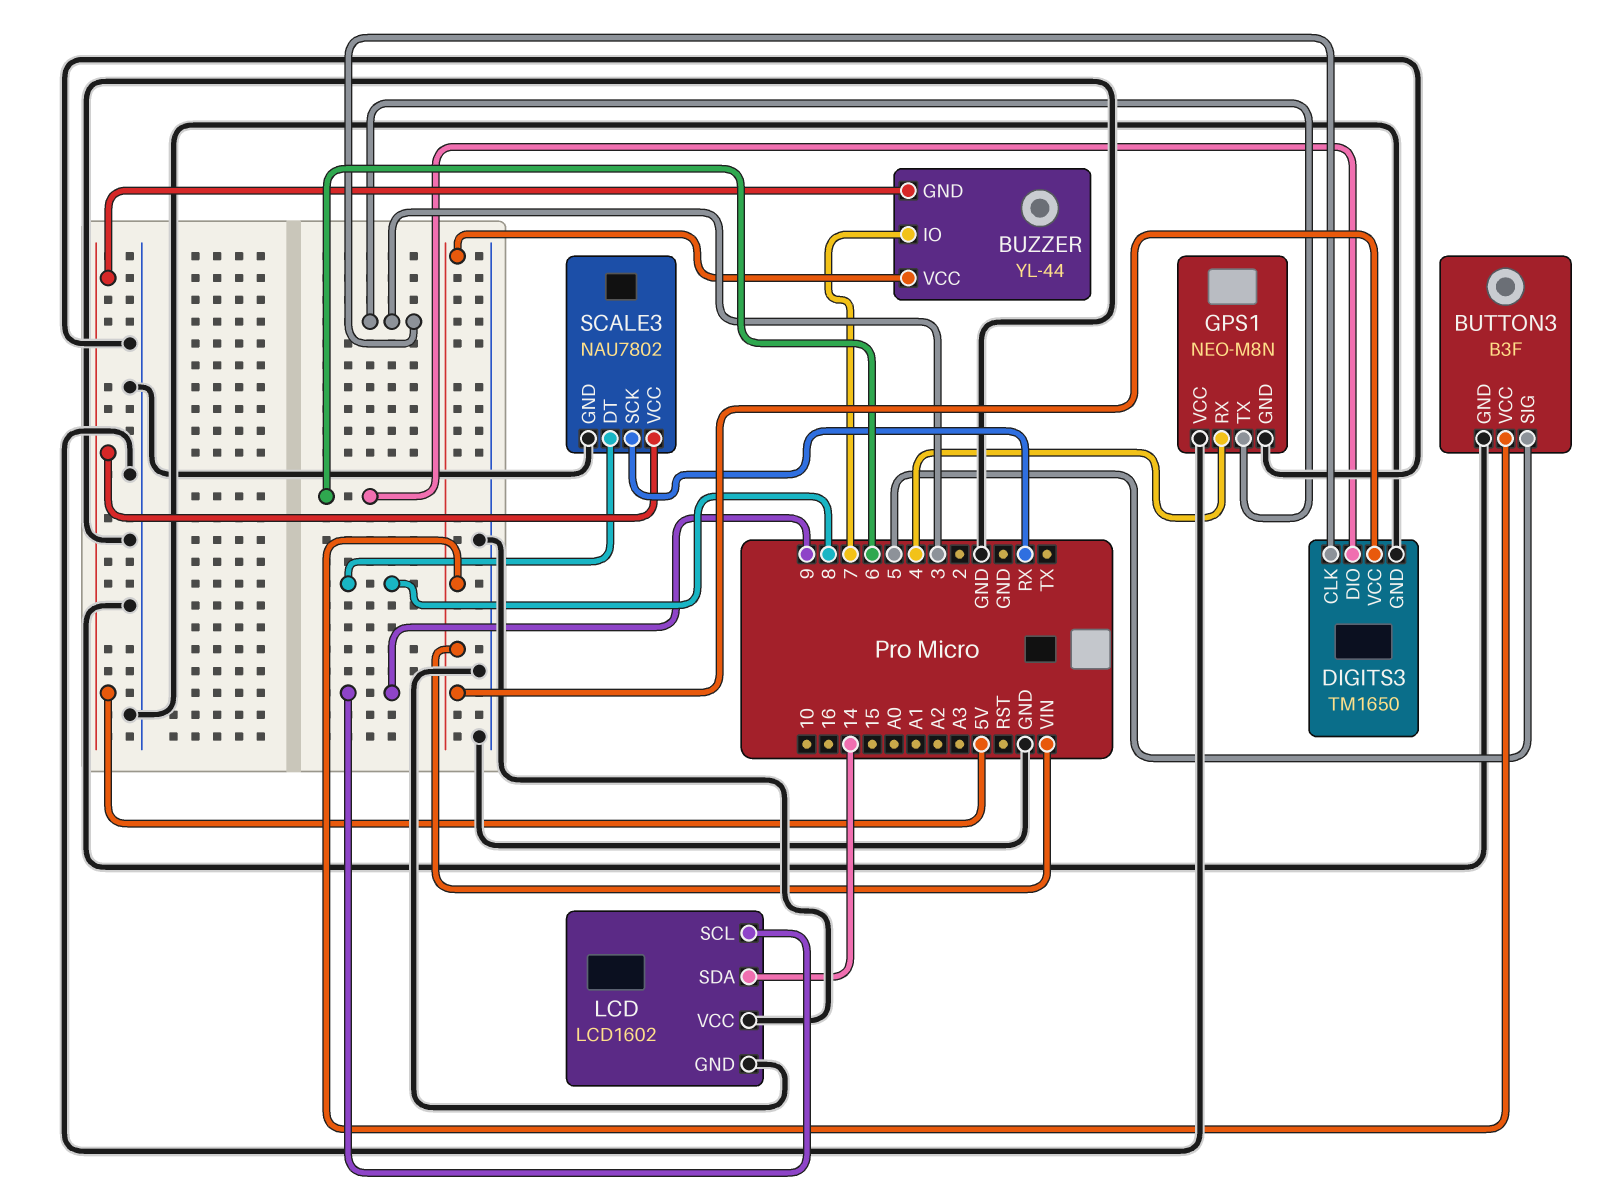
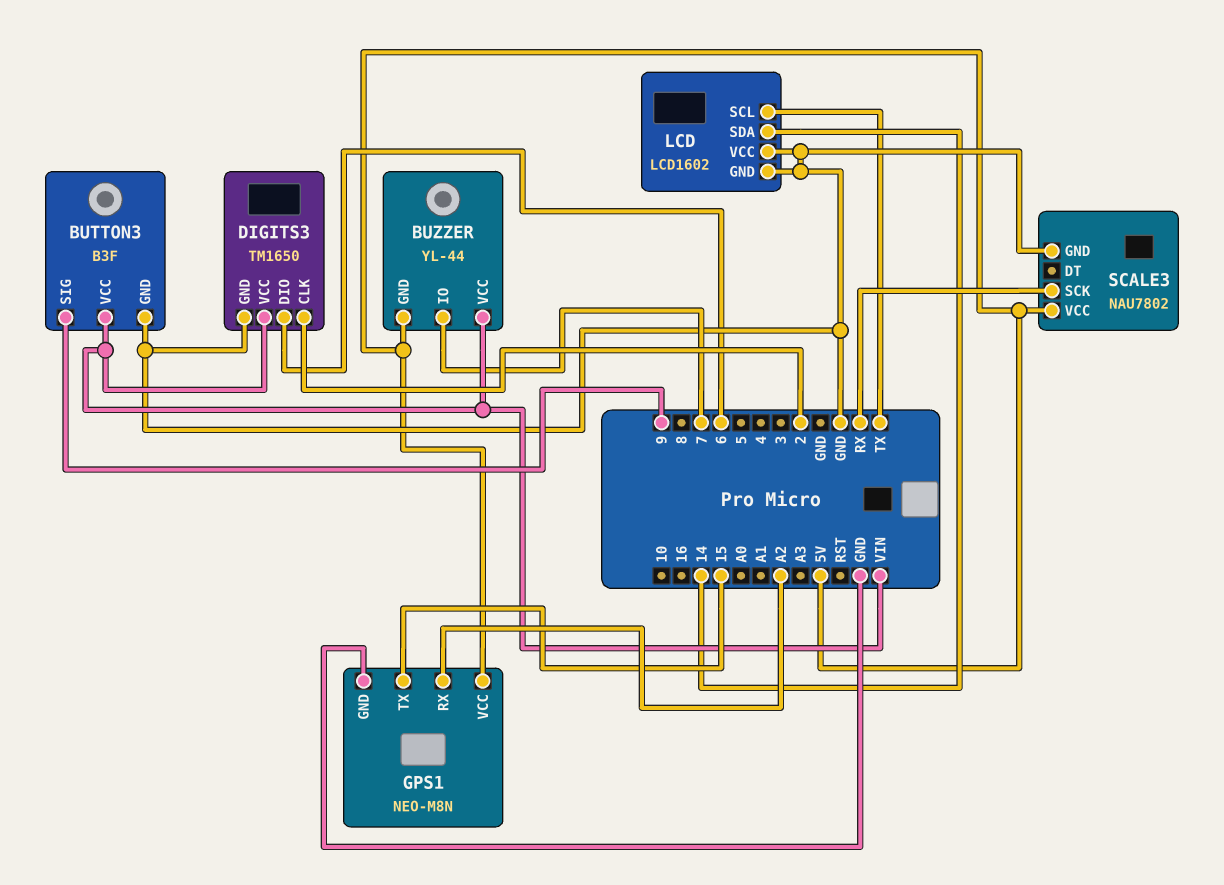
BUTTON3 pin SIG: 5 -> 9
DIGITS3 pin CLK: 3 -> 2
GPS1 pin RX: 4 -> A2
GPS1 pin TX: 3 -> 15
GPS1 pin VCC: GND -> 5V
LCD pin SCL: 9 -> TX
SCALE3 pin DT: 8 -> none

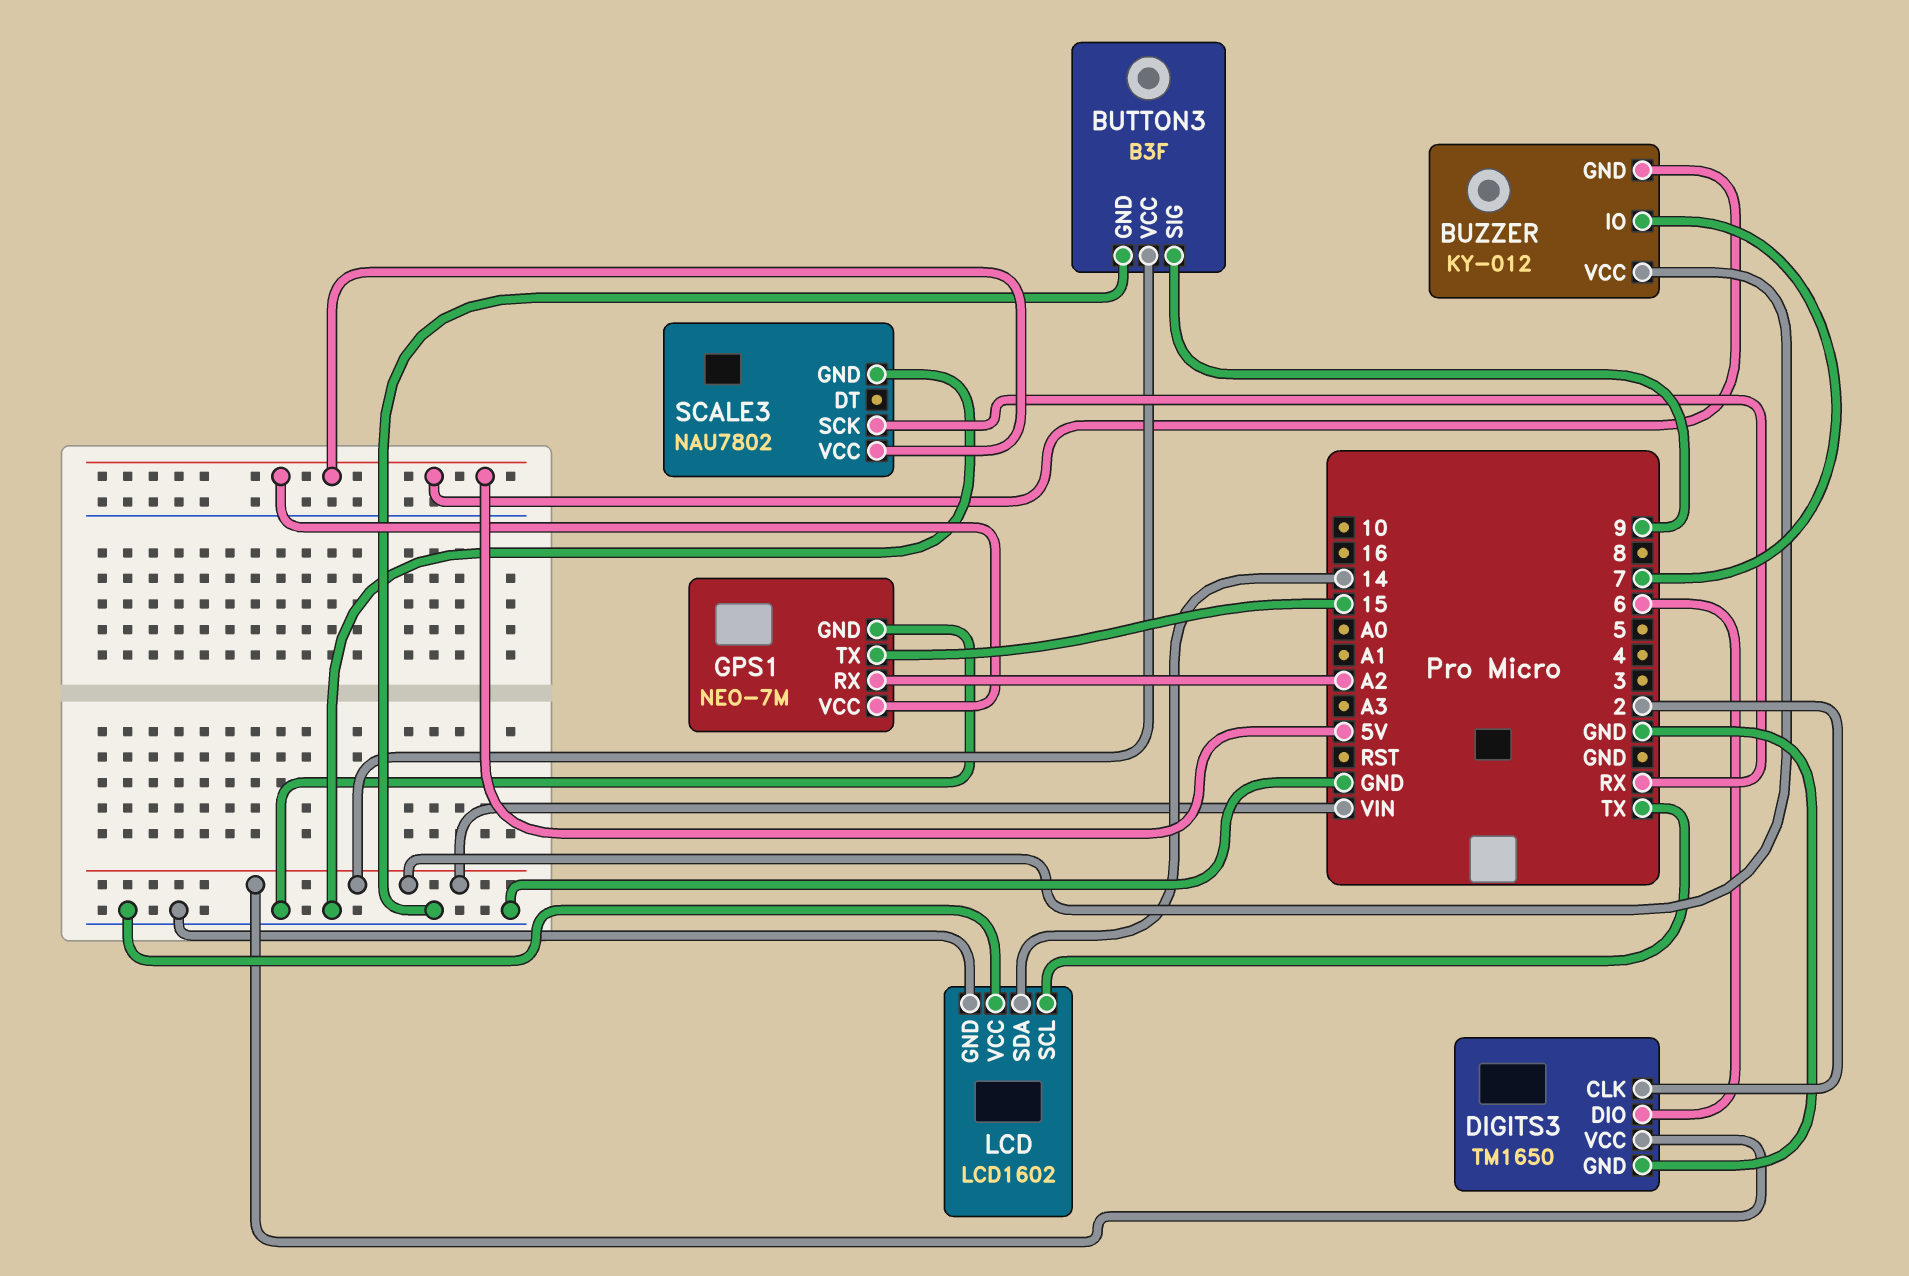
BUZZER: YL-44 -> KY-012
GPS1: NEO-M8N -> NEO-7M

